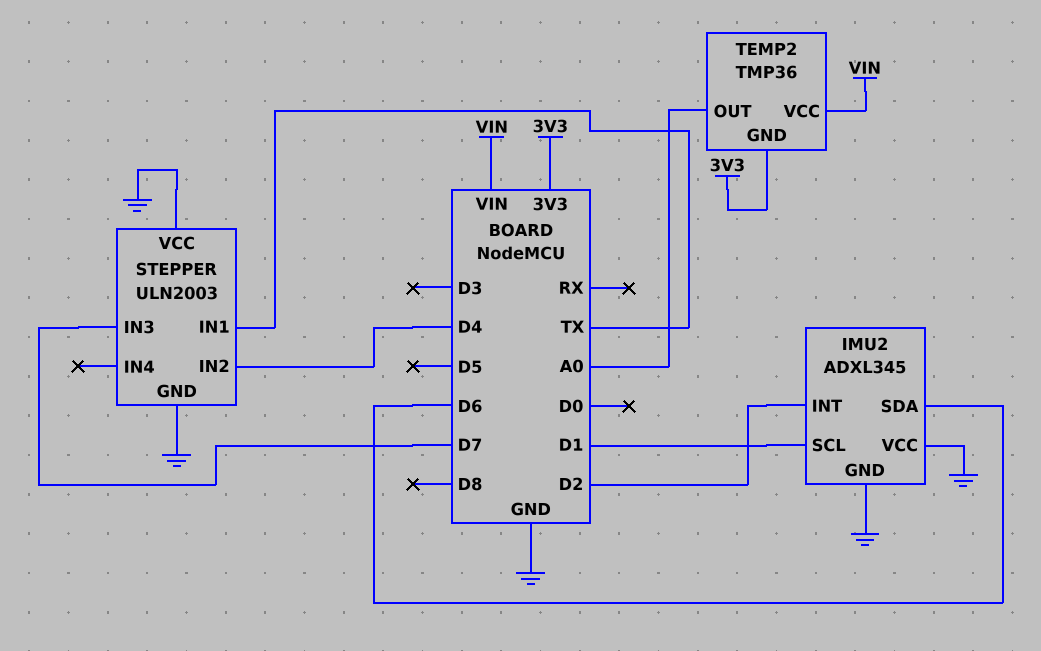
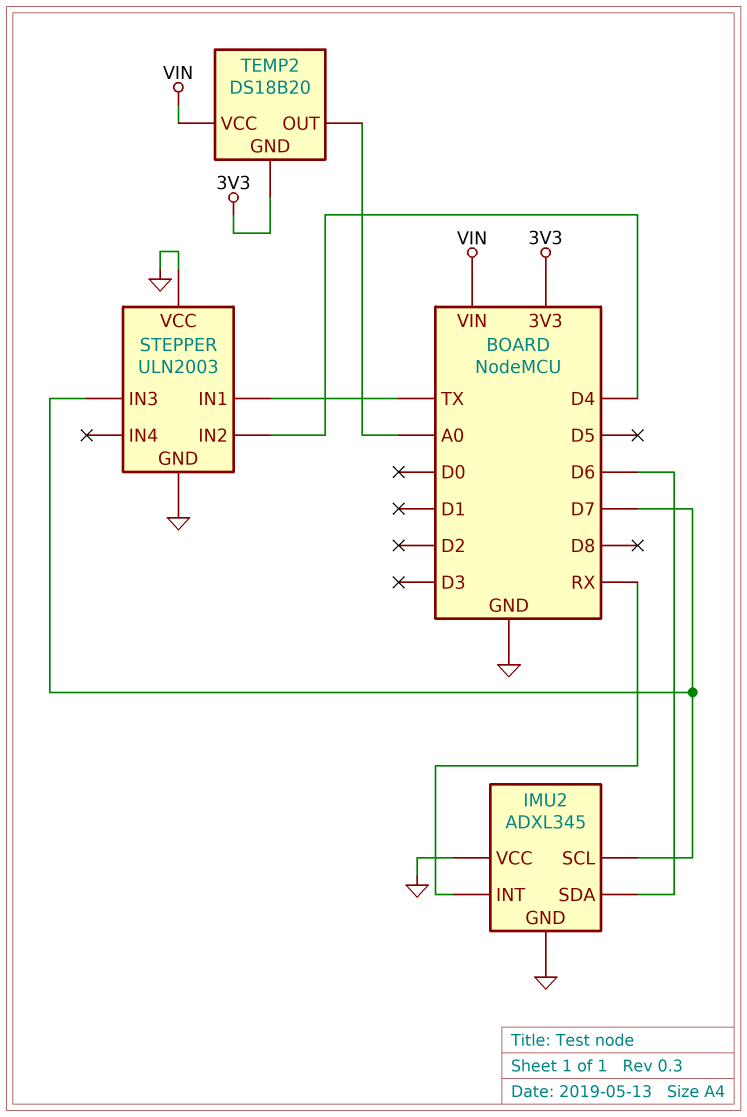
IMU2 pin INT: D2 -> RX
IMU2 pin SCL: D1 -> D7
TEMP2: TMP36 -> DS18B20

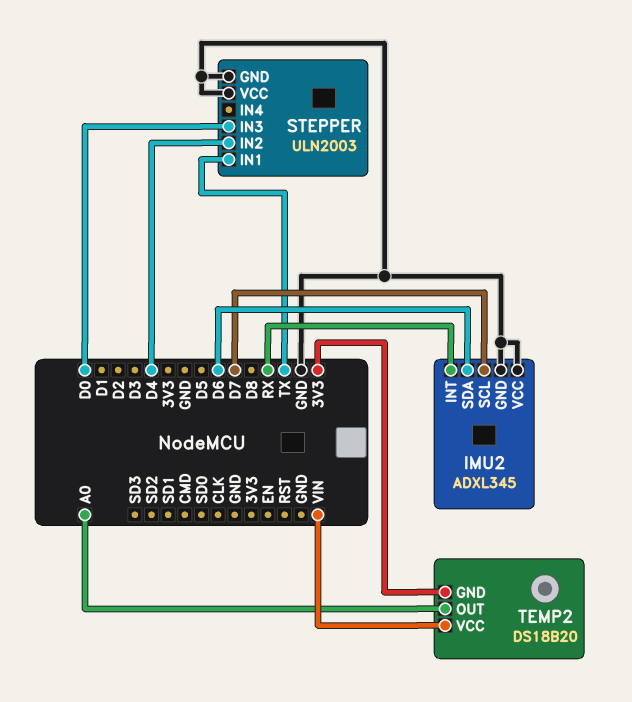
STEPPER pin IN3: D7 -> D0

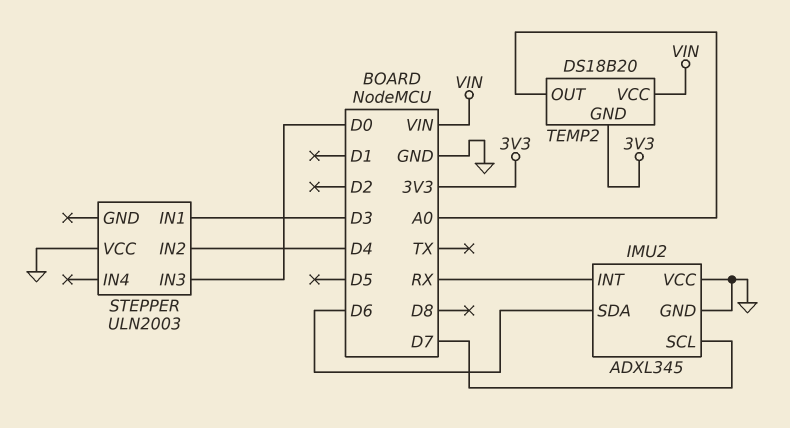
STEPPER pin GND: GND -> none
STEPPER pin IN1: TX -> D3

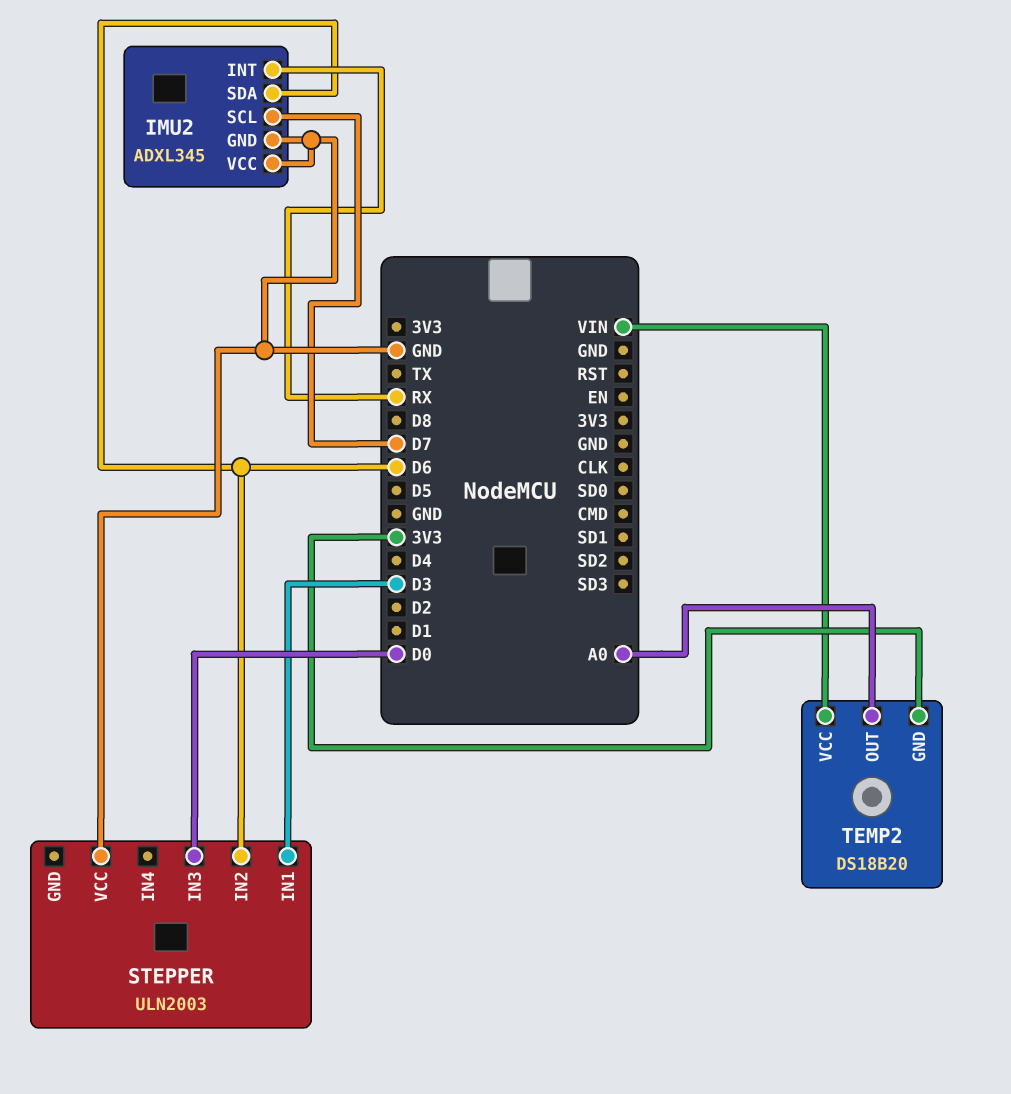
STEPPER pin IN2: D4 -> D6

